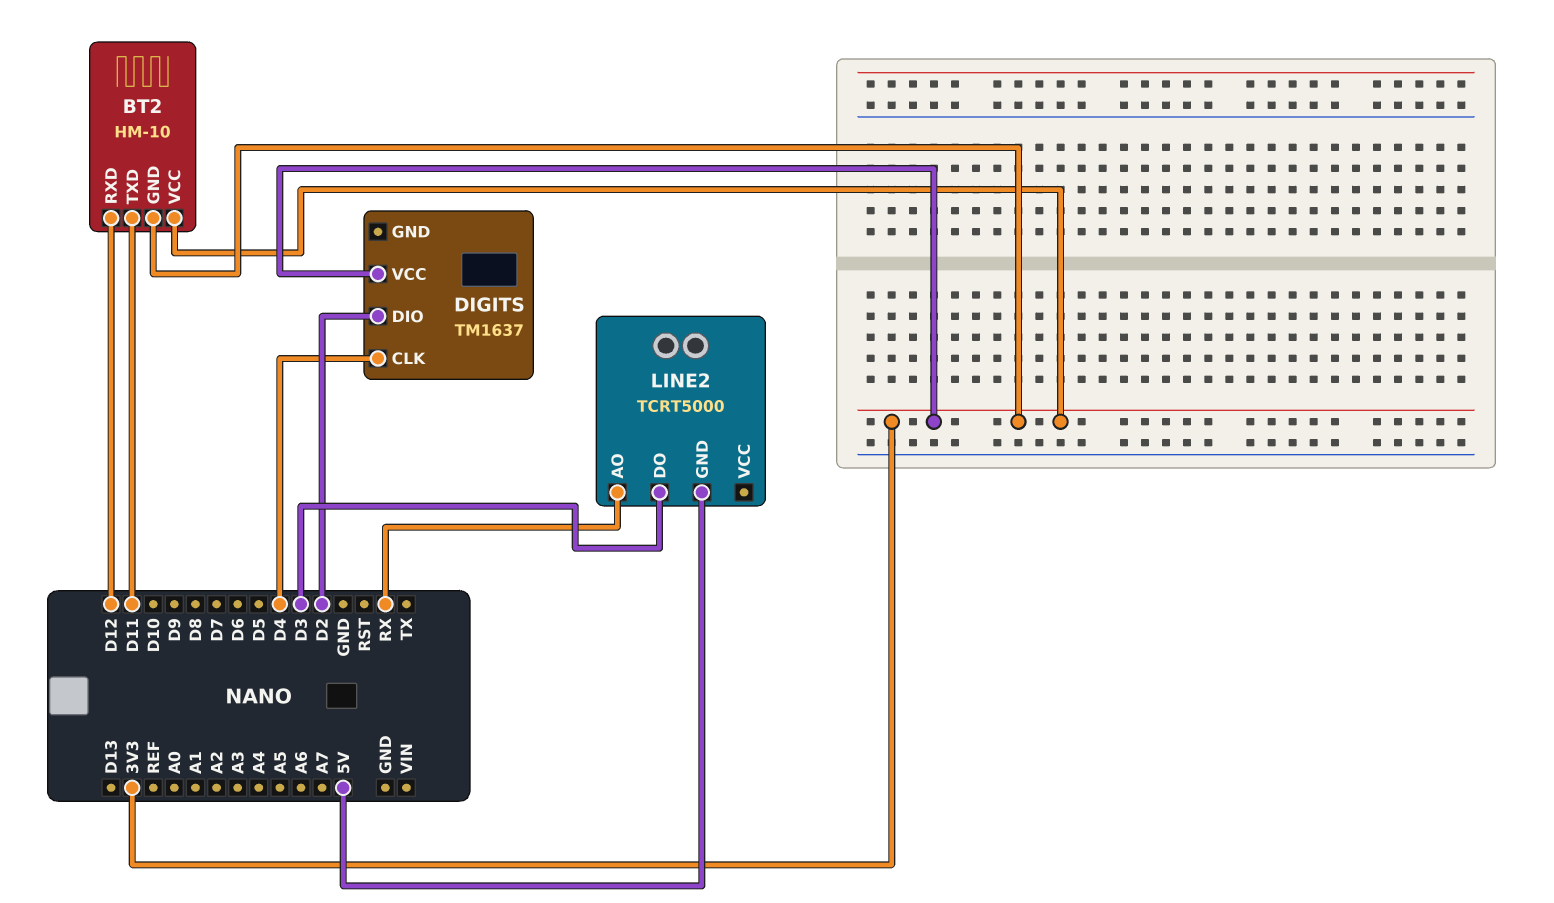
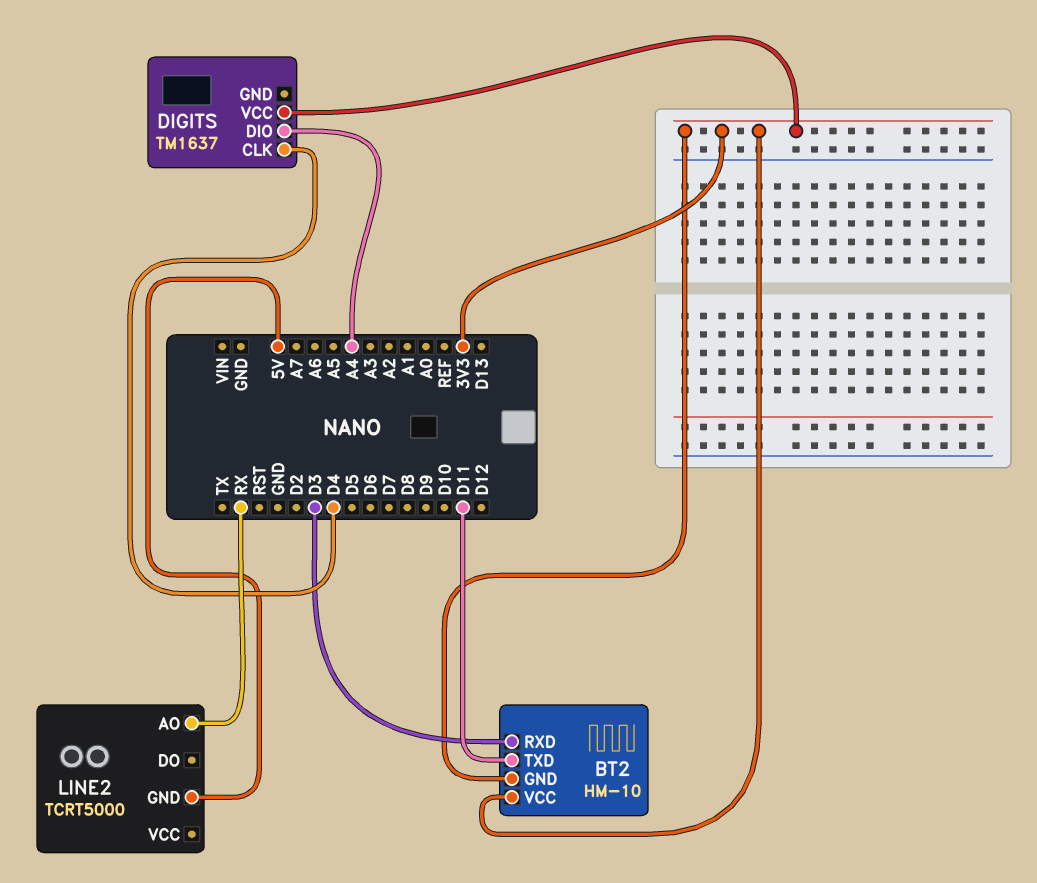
BT2 pin RXD: D12 -> D3
DIGITS pin DIO: D2 -> A4
LINE2 pin DO: D3 -> none

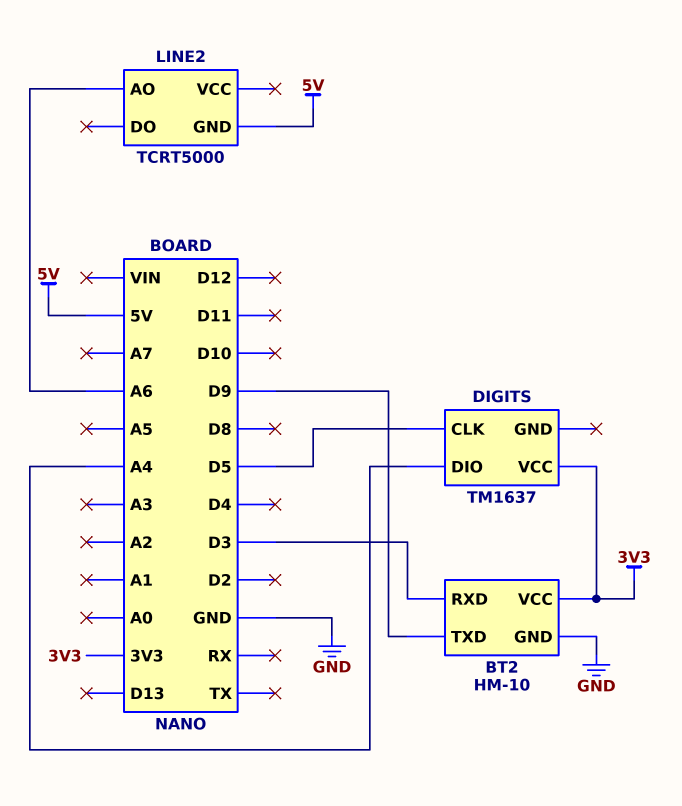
BT2 pin GND: 3V3 -> GND
BT2 pin TXD: D11 -> D9
DIGITS pin CLK: D4 -> D5
LINE2 pin AO: RX -> A6

